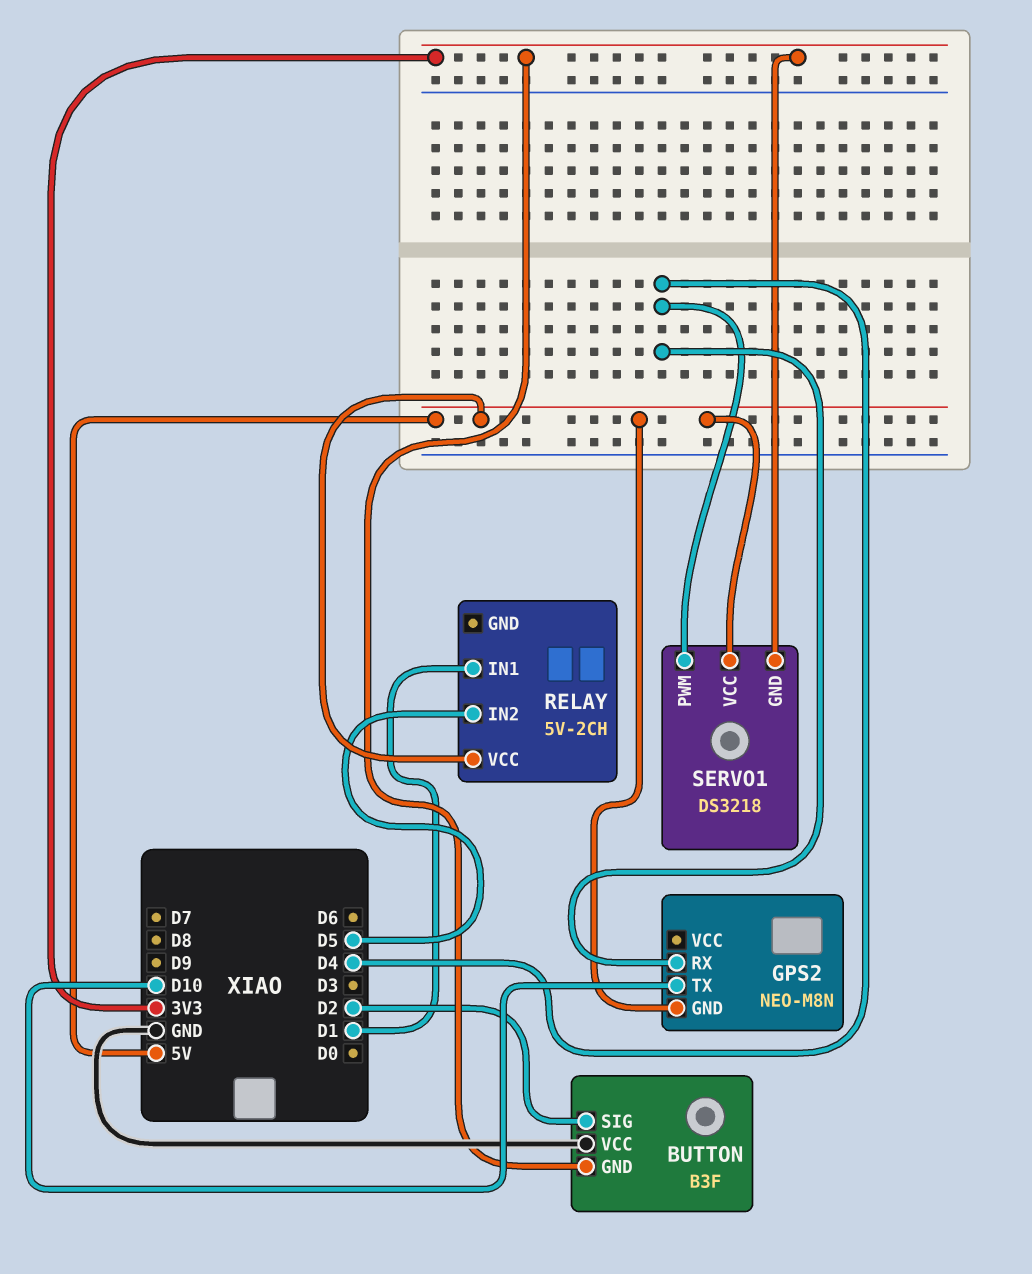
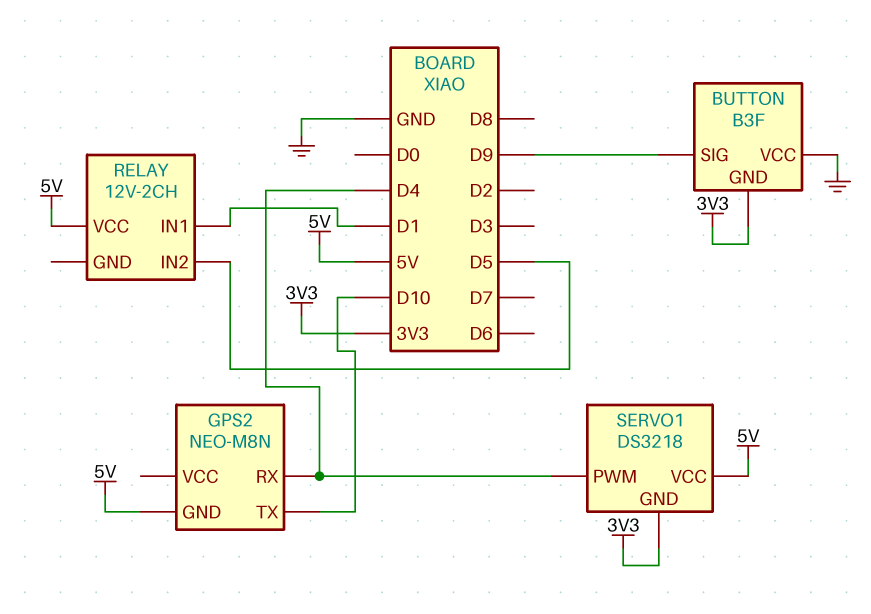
BUTTON pin SIG: D2 -> D9
RELAY: 5V-2CH -> 12V-2CH

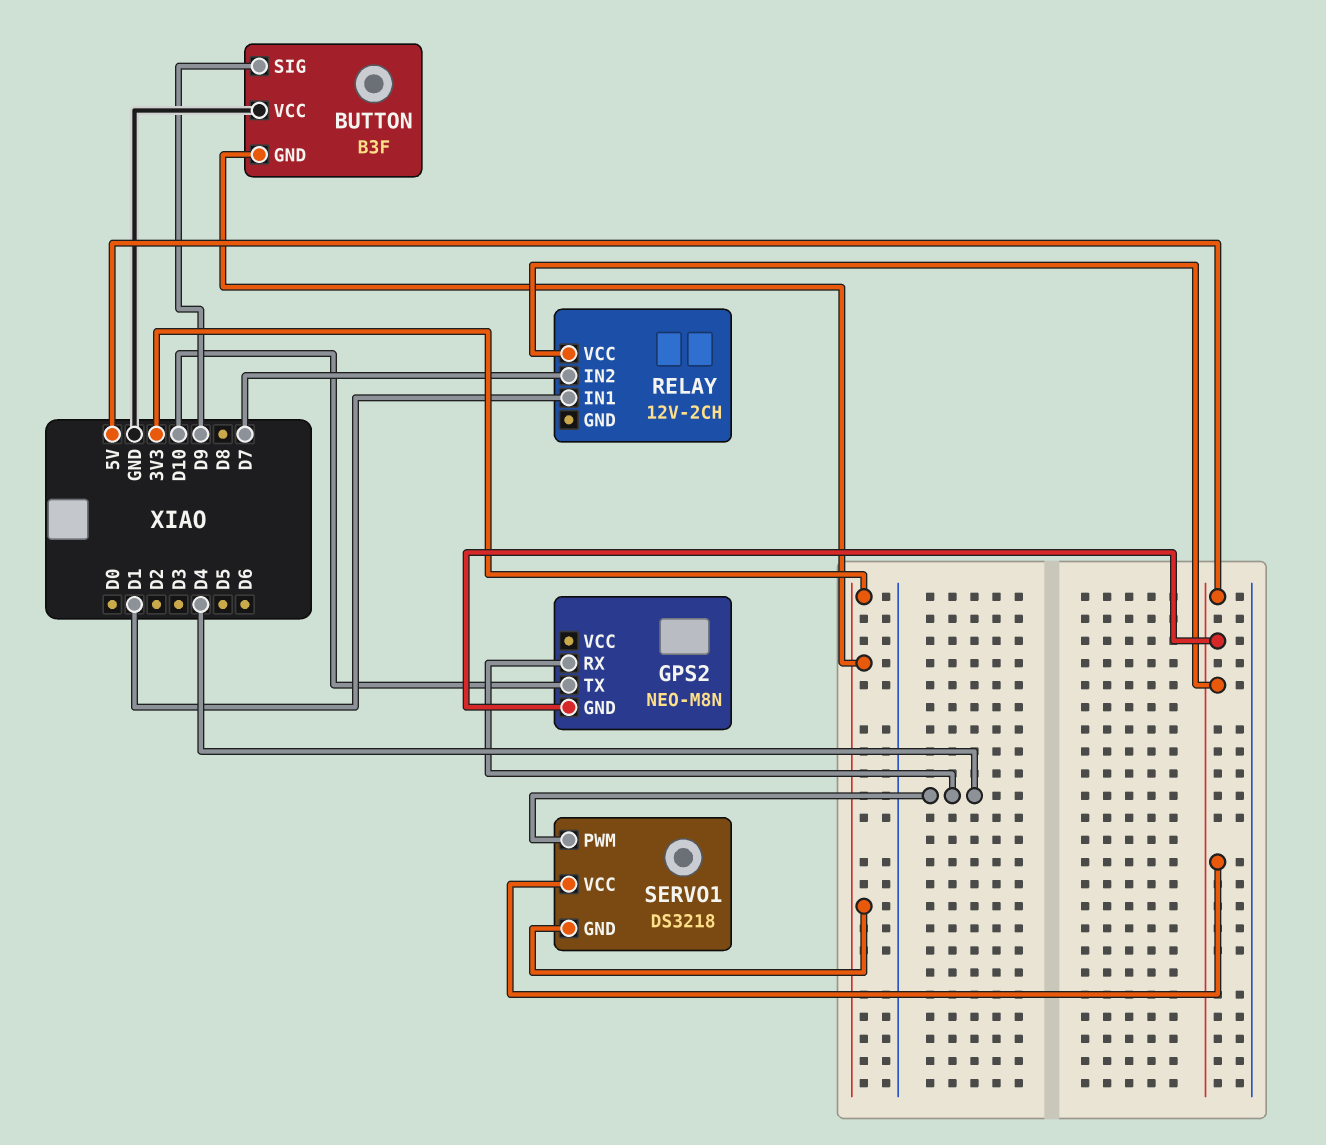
RELAY pin IN2: D5 -> D7

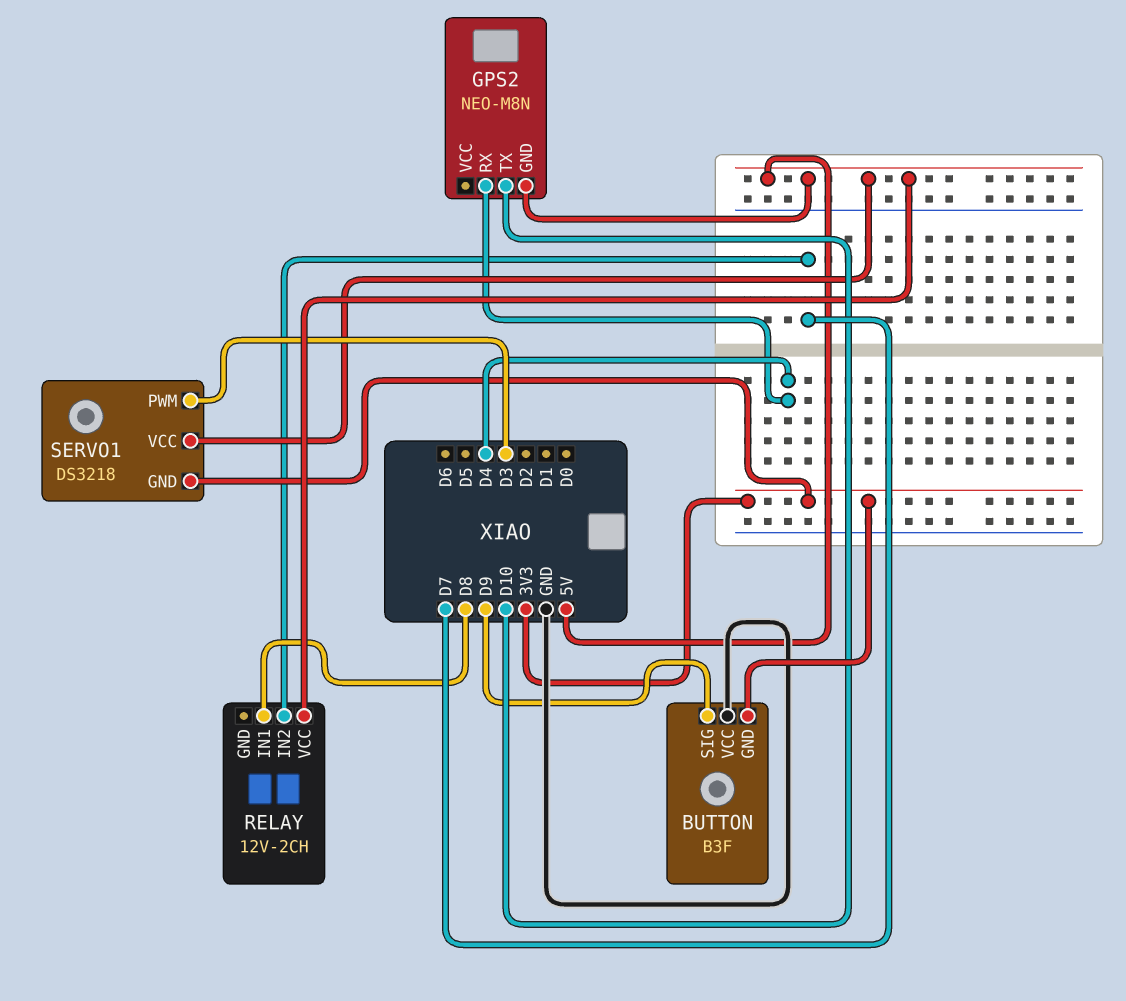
RELAY pin IN1: D1 -> D8
SERVO1 pin PWM: D4 -> D3

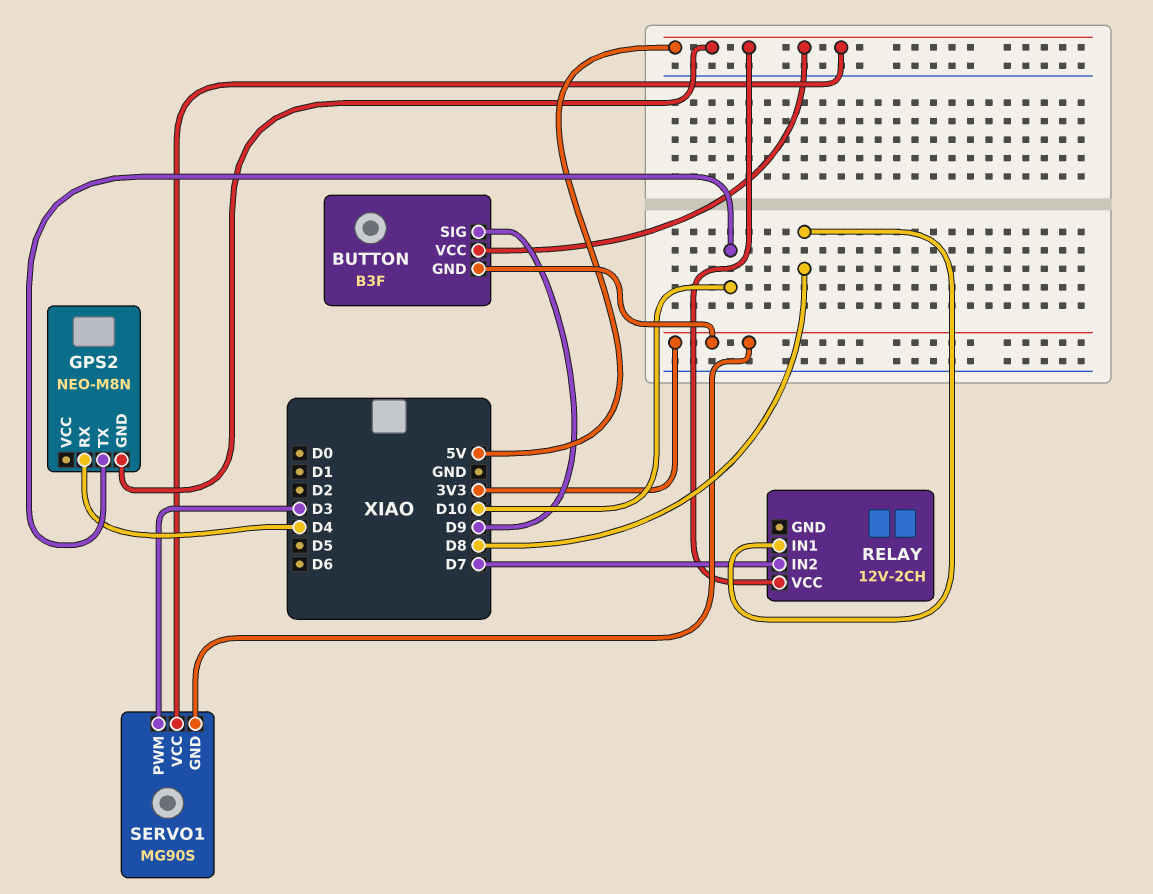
BUTTON pin VCC: GND -> 5V
SERVO1: DS3218 -> MG90S

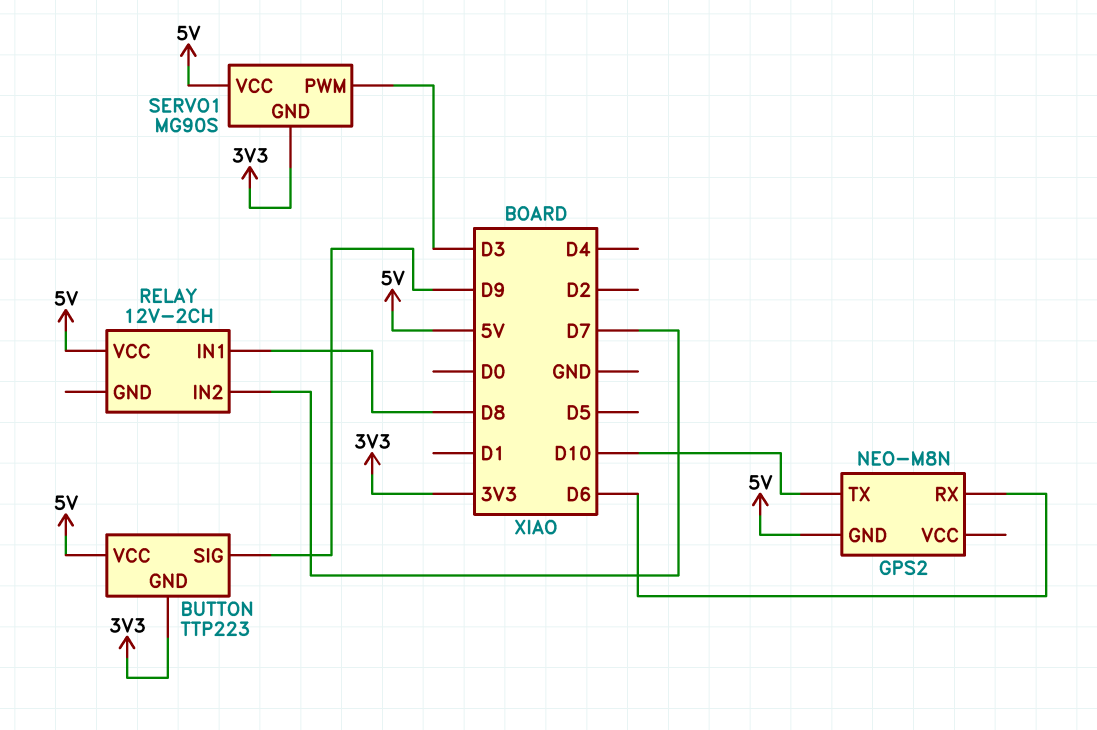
BUTTON: B3F -> TTP223
GPS2 pin RX: D4 -> D6

